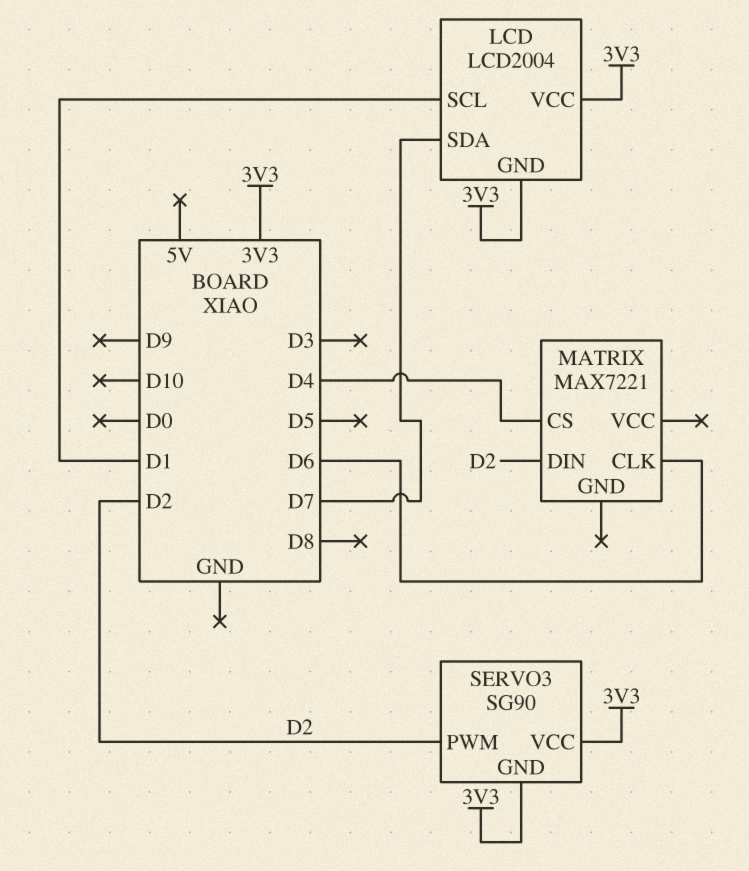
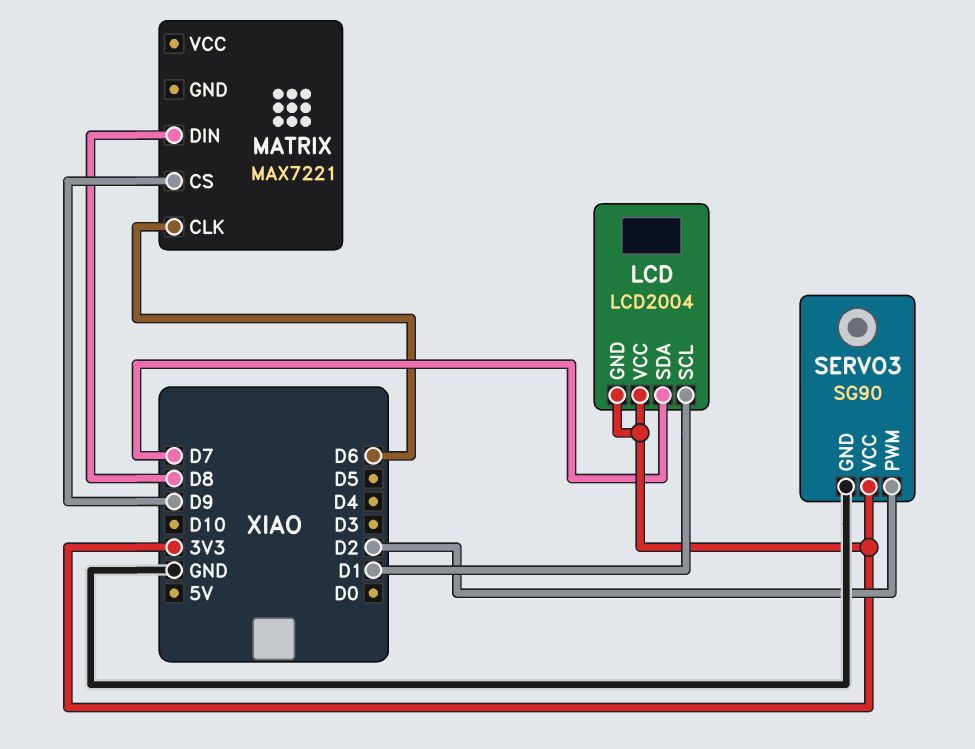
MATRIX pin CS: D4 -> D9
MATRIX pin DIN: D2 -> D8
SERVO3 pin GND: 3V3 -> GND

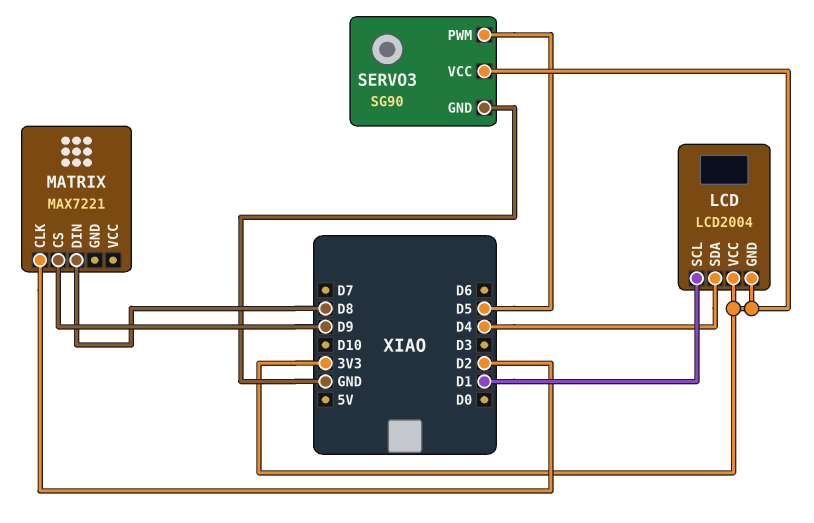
LCD pin SDA: D7 -> D4
MATRIX pin CLK: D6 -> D2
SERVO3 pin PWM: D2 -> D5

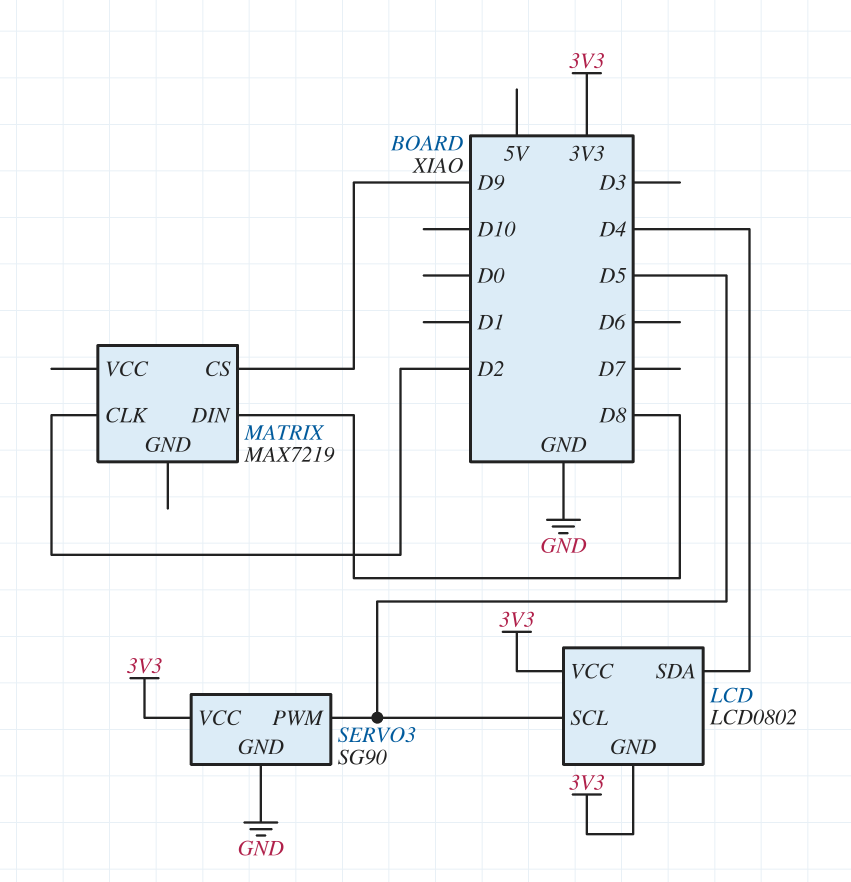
LCD: LCD2004 -> LCD0802
LCD pin SCL: D1 -> D5
MATRIX: MAX7221 -> MAX7219

